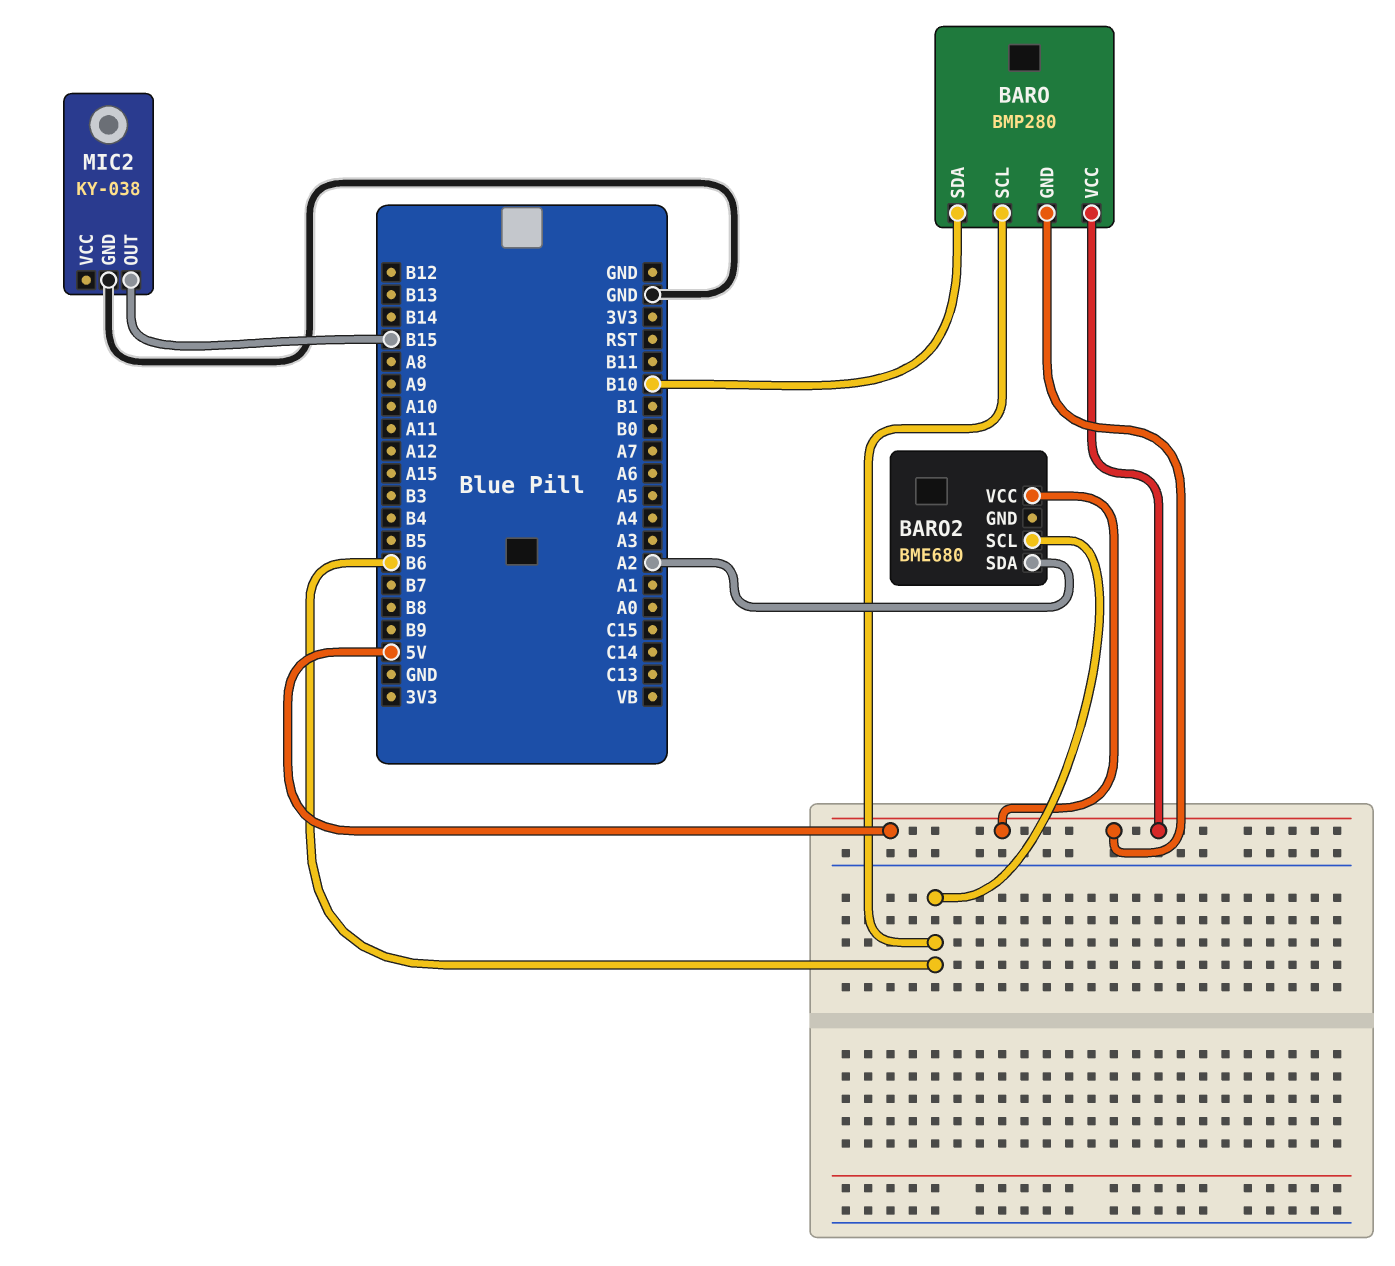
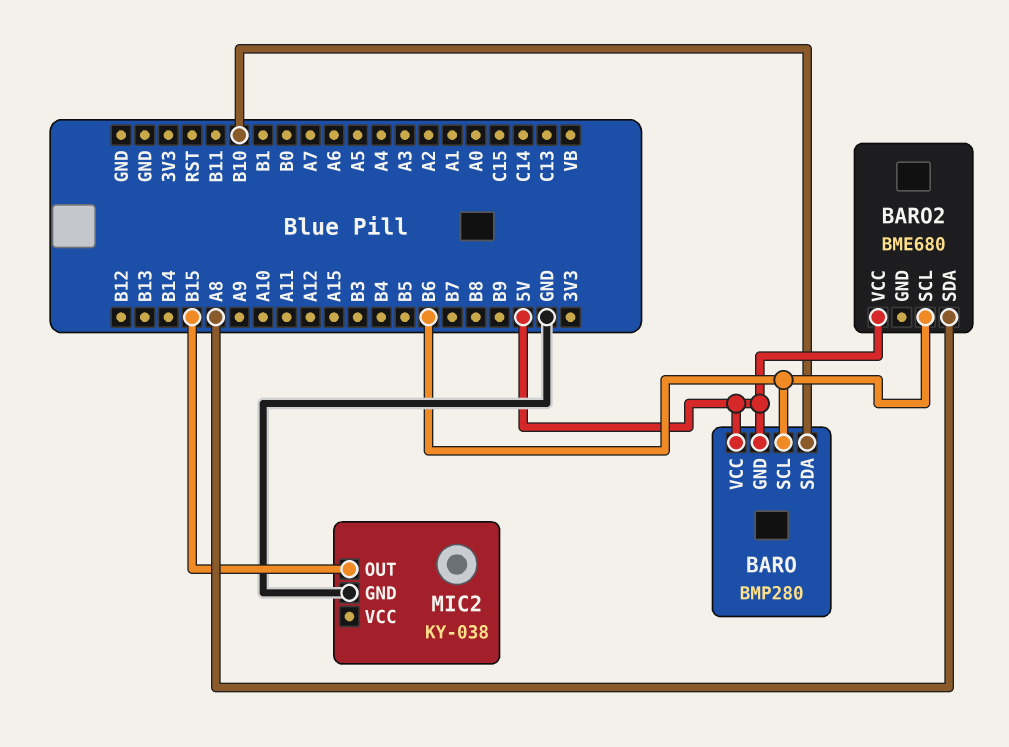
BARO2 pin SDA: A2 -> A8

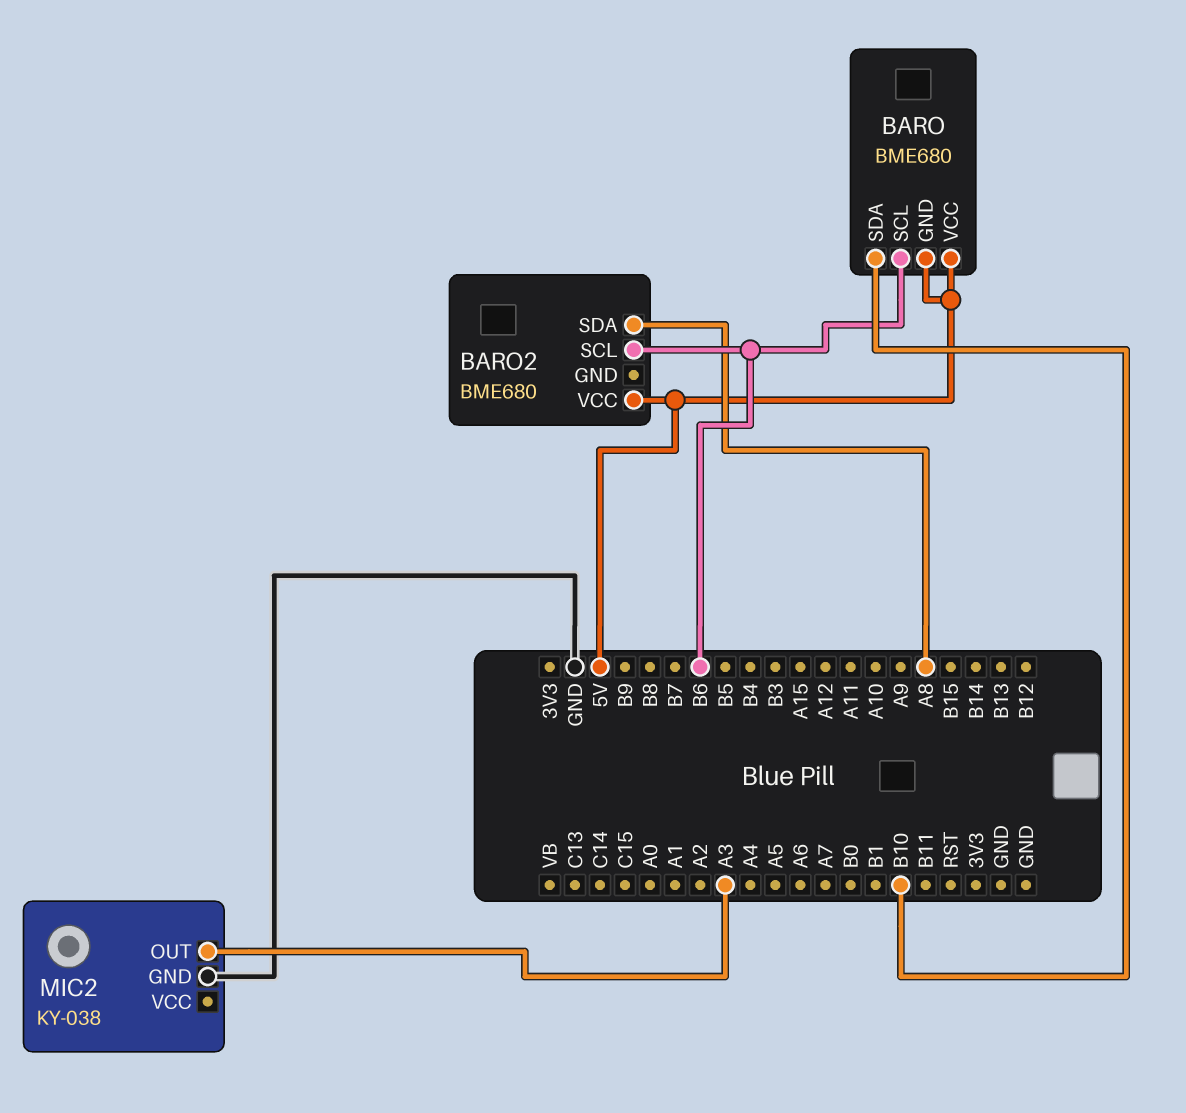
BARO: BMP280 -> BME680
MIC2 pin OUT: B15 -> A3

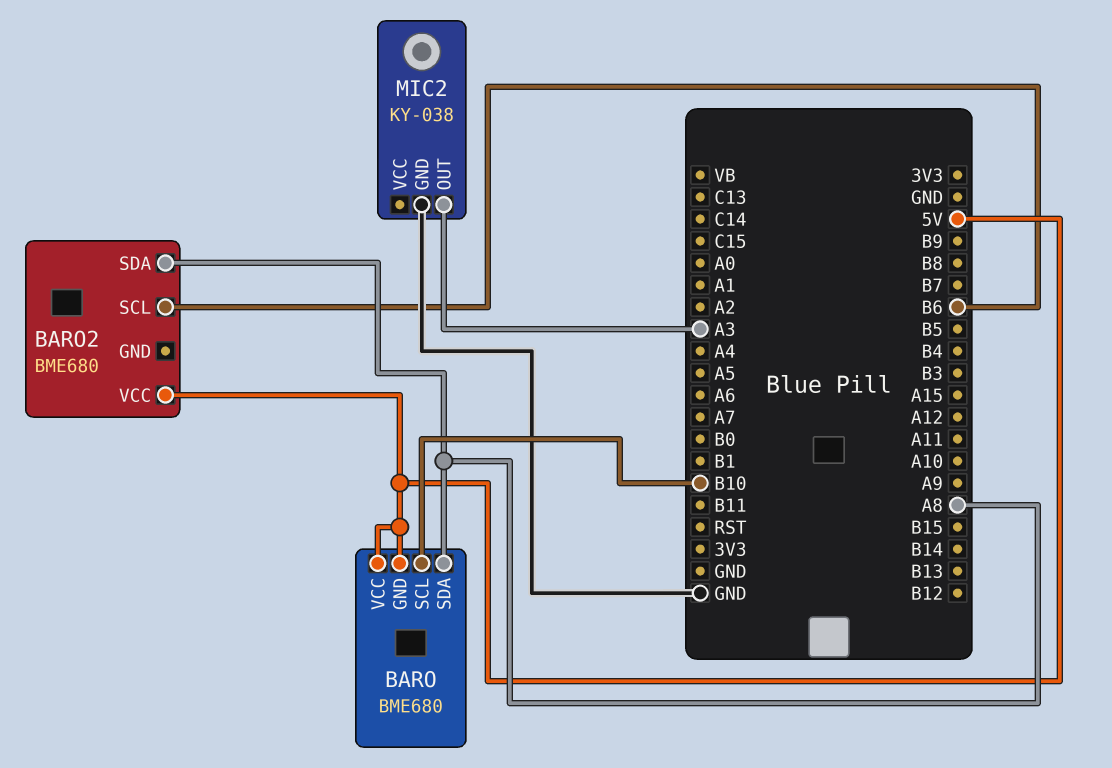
BARO pin SCL: B6 -> B10
BARO pin SDA: B10 -> A8

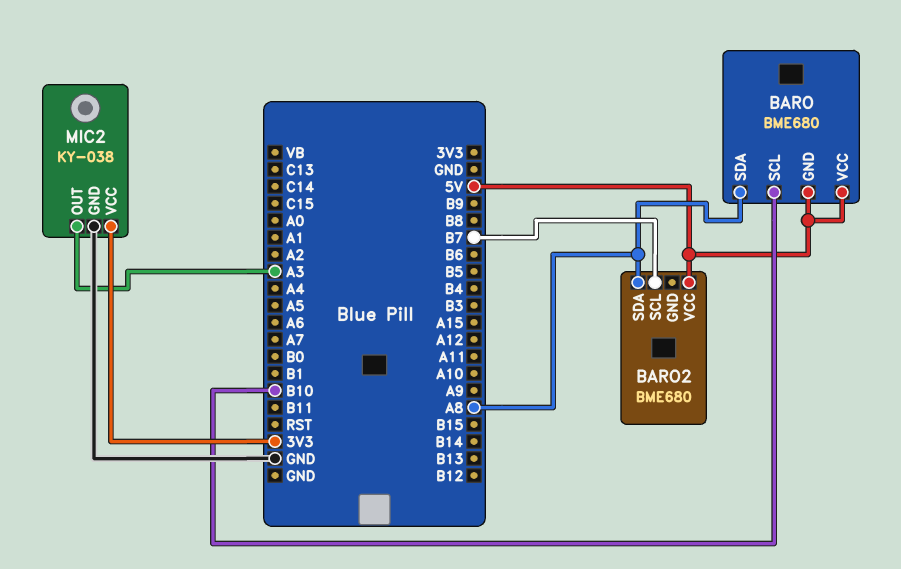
BARO2 pin SCL: B6 -> B7
MIC2 pin VCC: none -> 3V3

